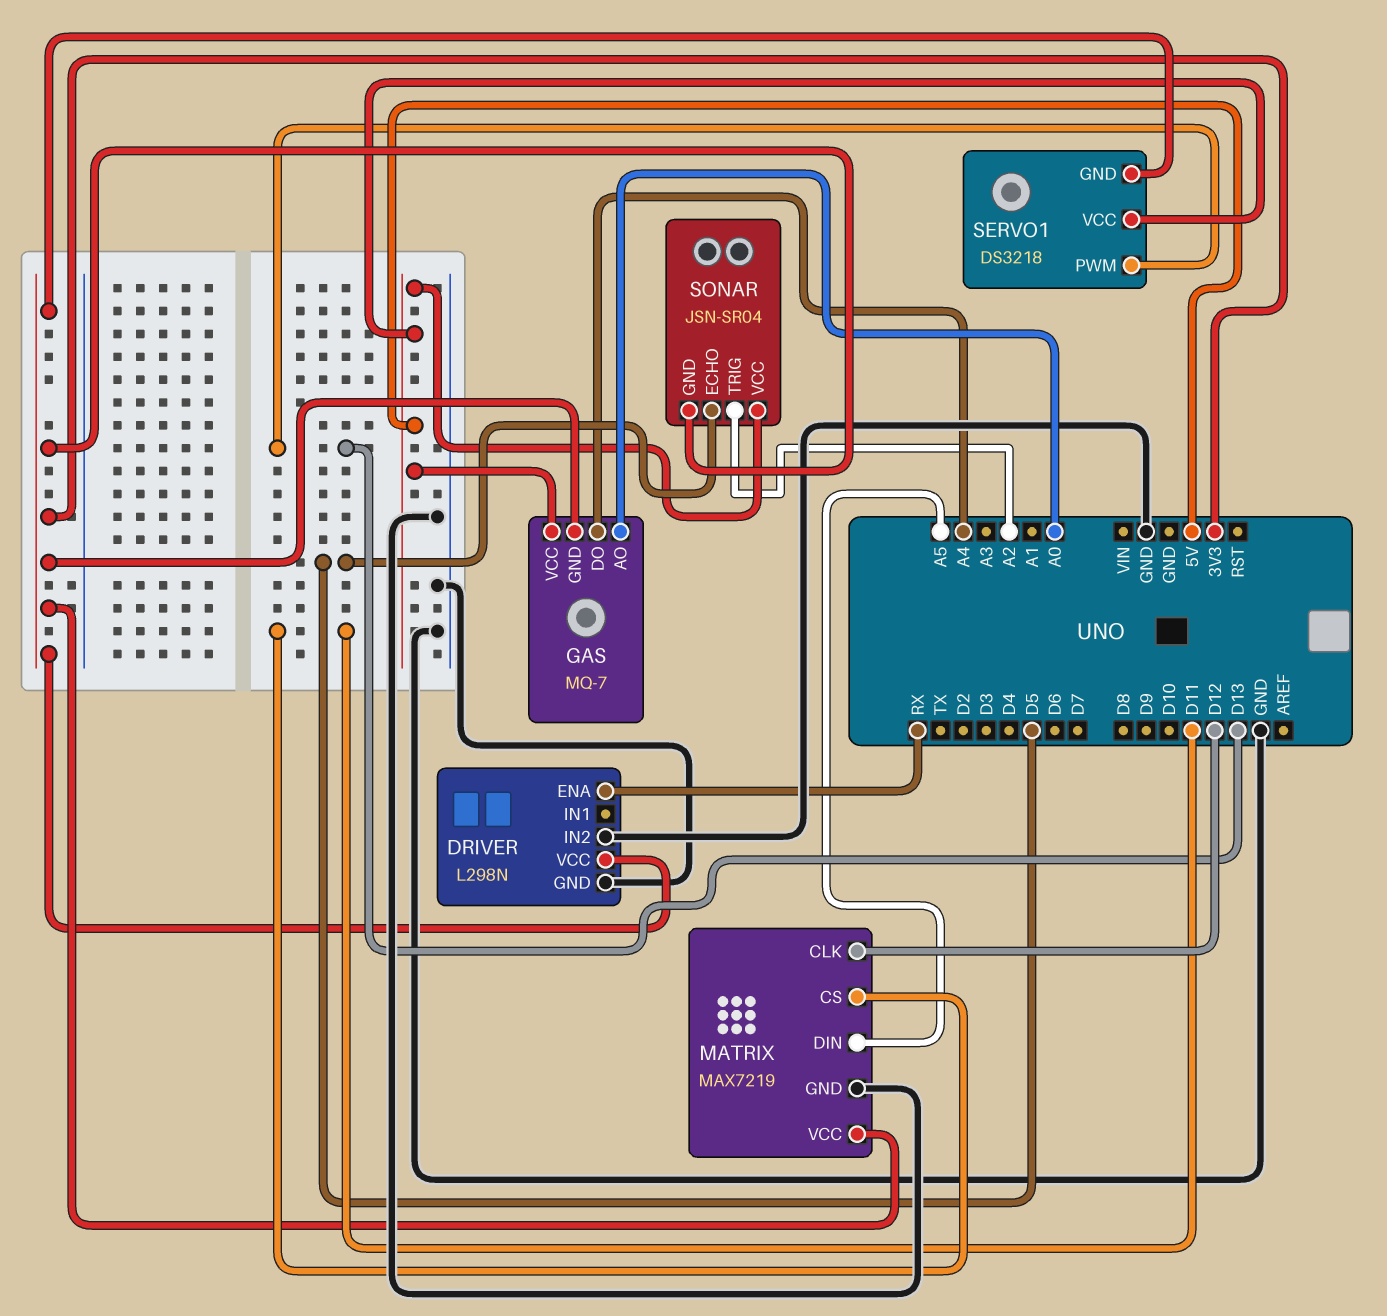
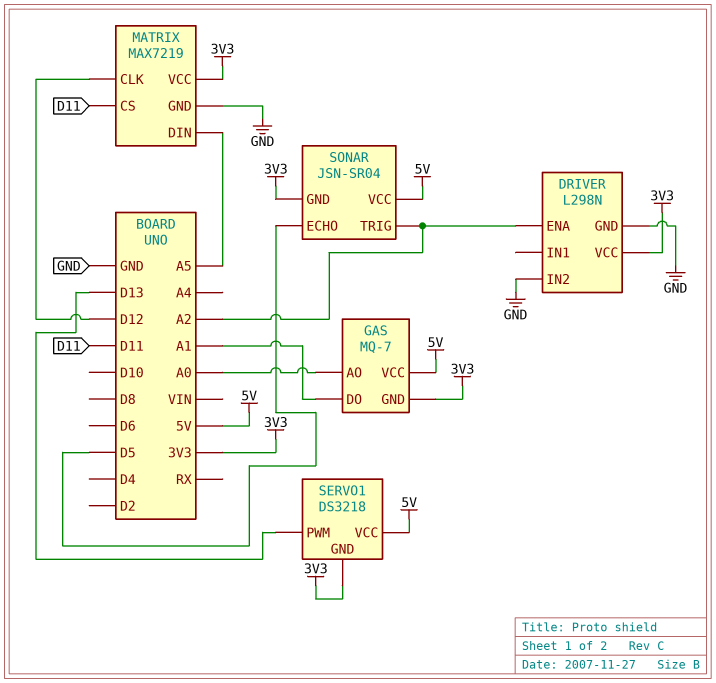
DRIVER pin ENA: RX -> A2
GAS pin DO: A4 -> A1

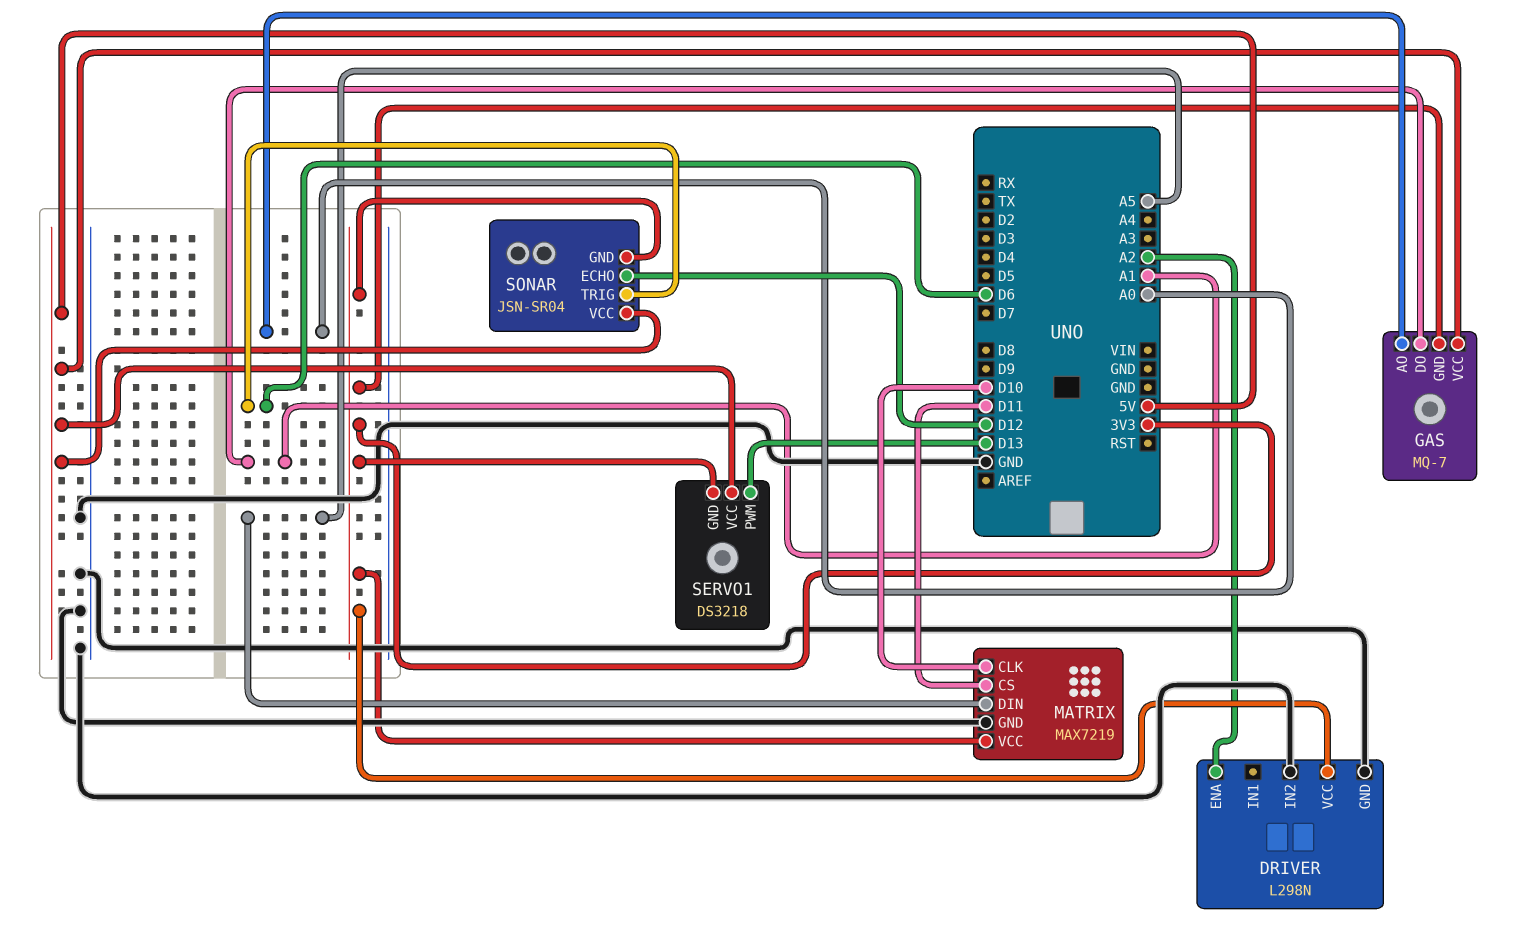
MATRIX pin CLK: D12 -> D10
SONAR pin ECHO: D5 -> D12
SONAR pin TRIG: A2 -> D6

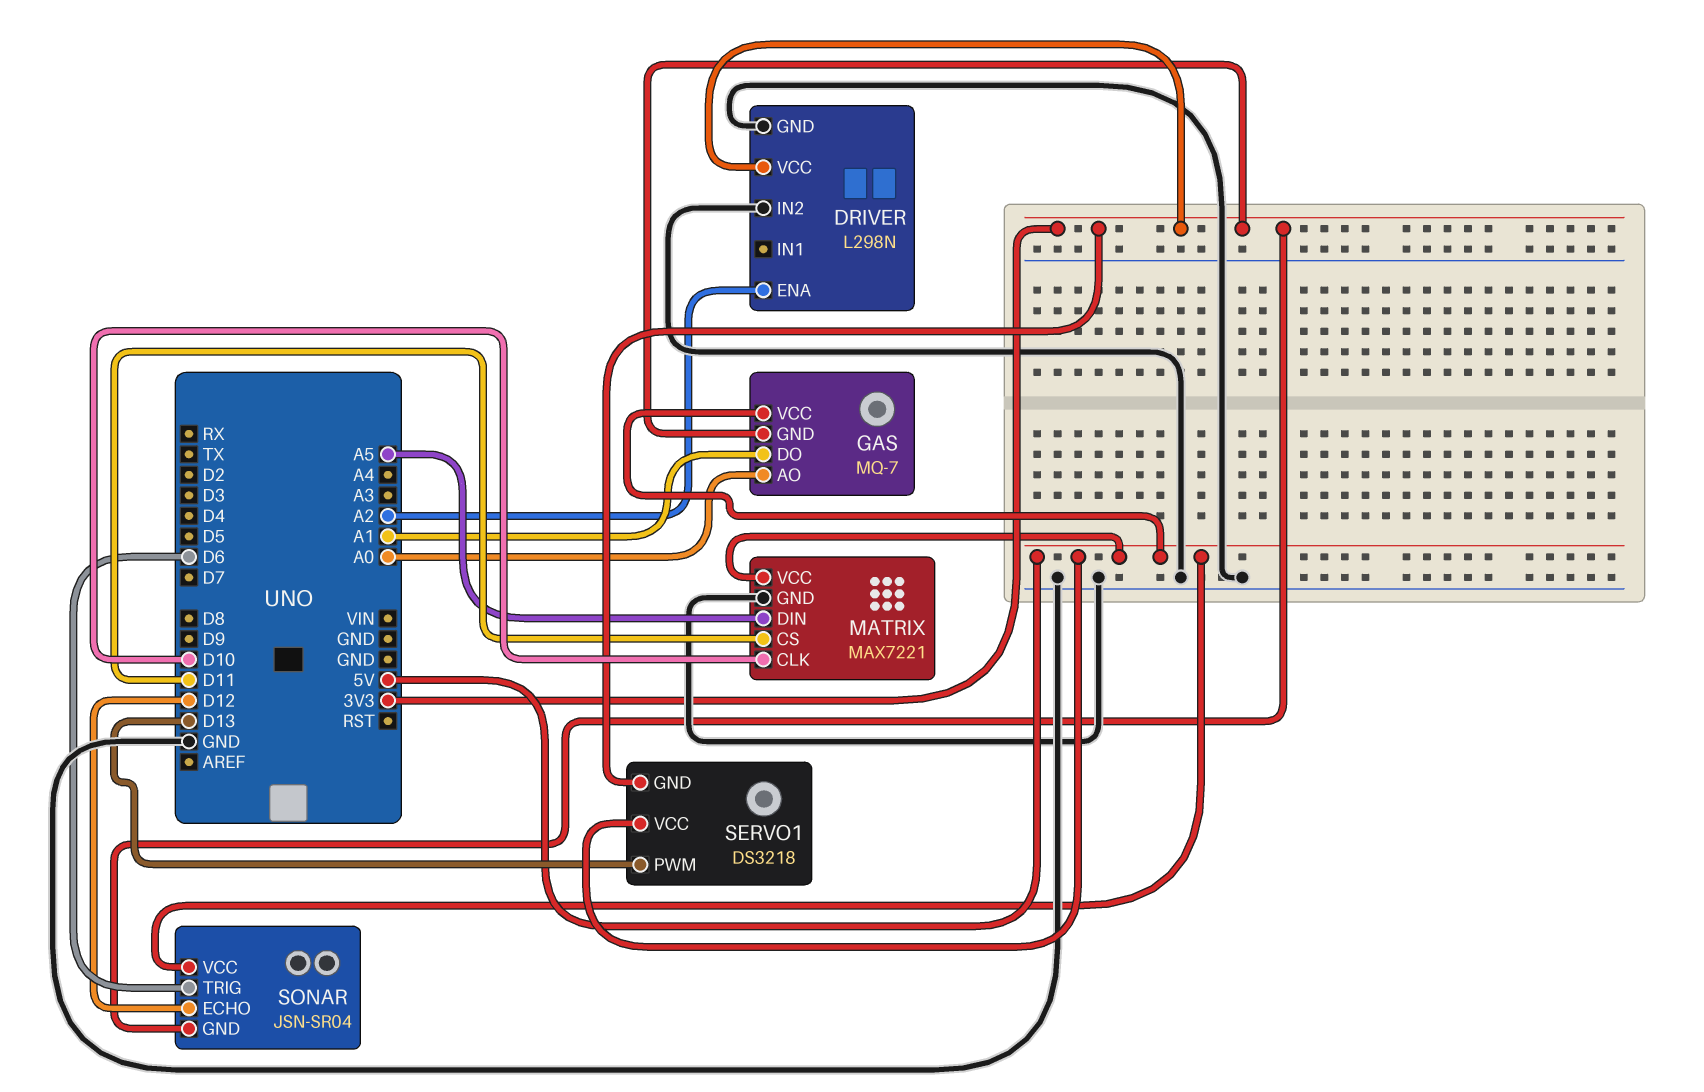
MATRIX: MAX7219 -> MAX7221
MATRIX pin VCC: 3V3 -> 5V

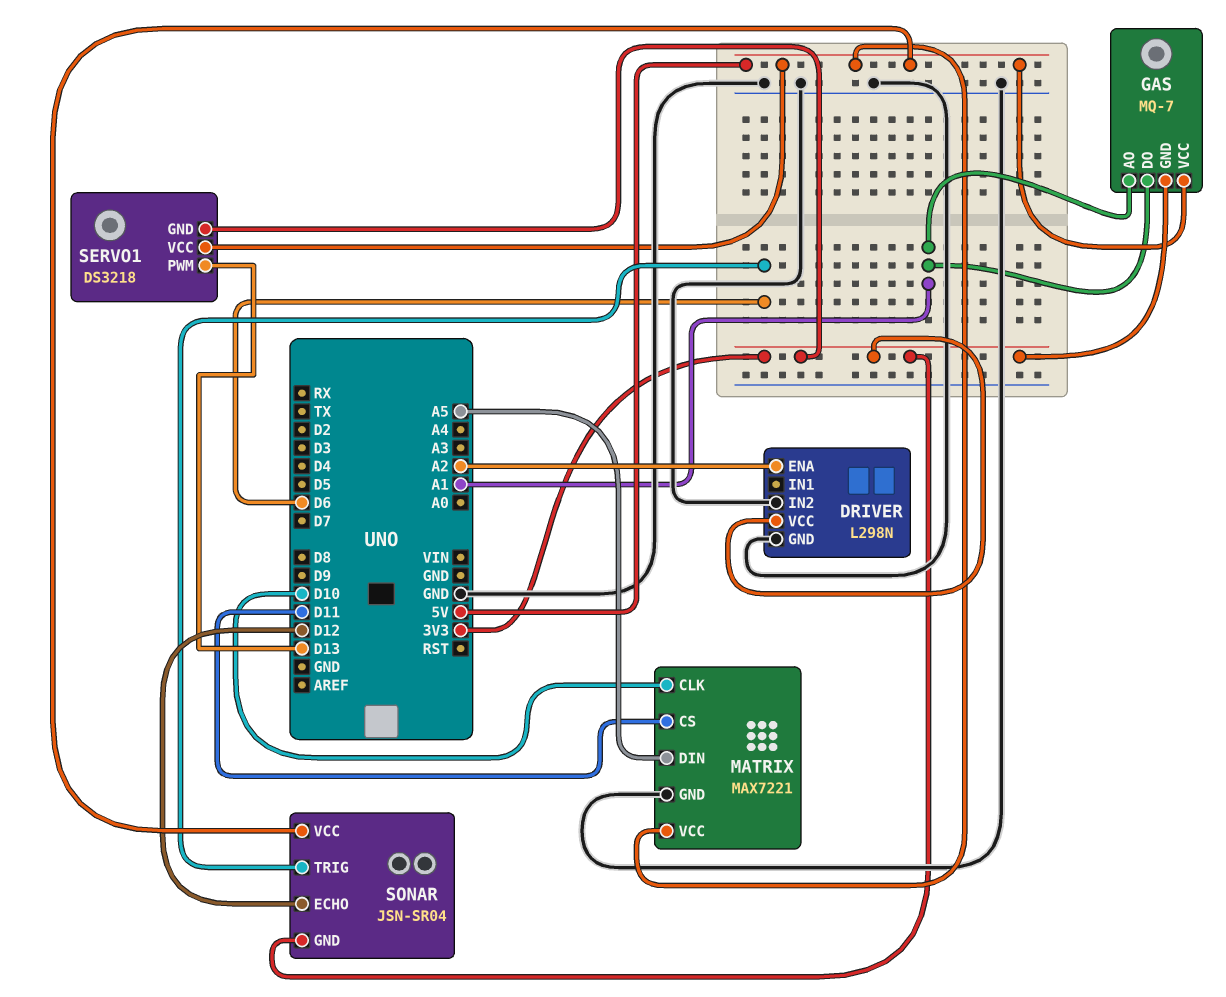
GAS pin AO: A0 -> A1

